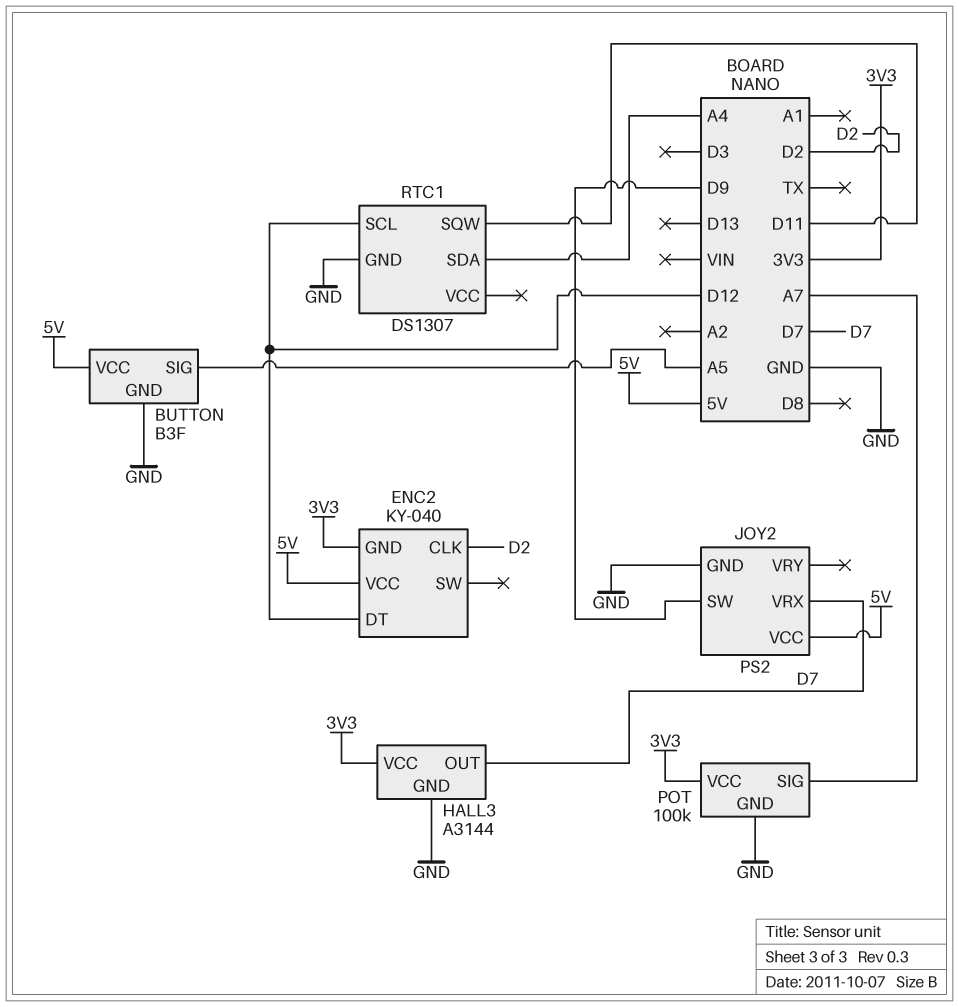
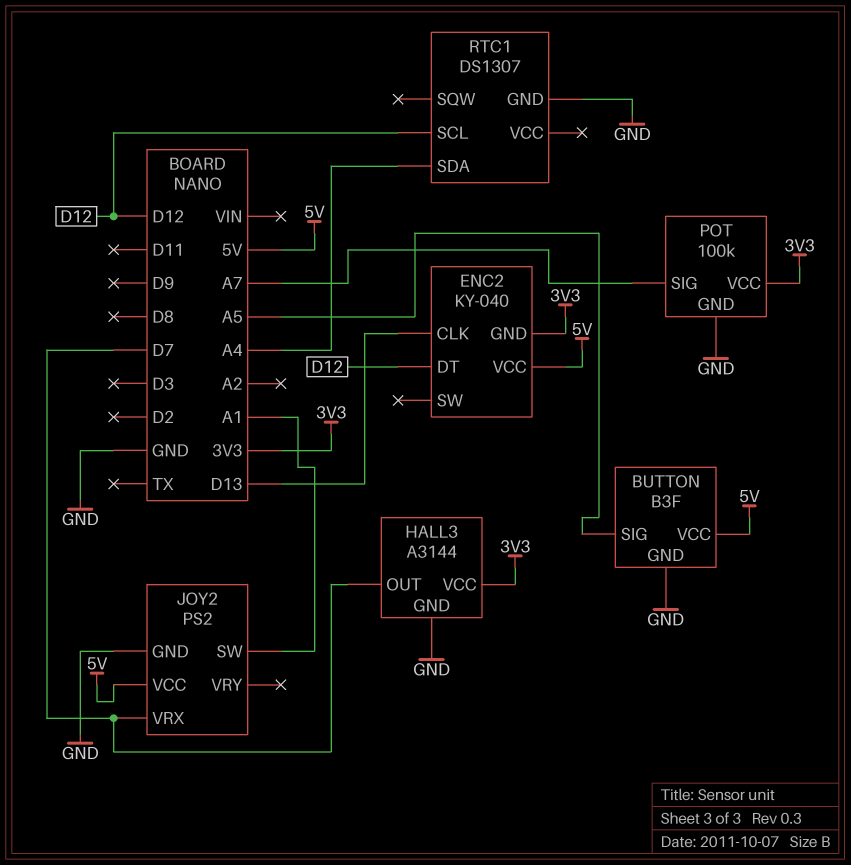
ENC2 pin CLK: D2 -> D13
JOY2 pin SW: D9 -> A1
RTC1 pin SQW: D11 -> none

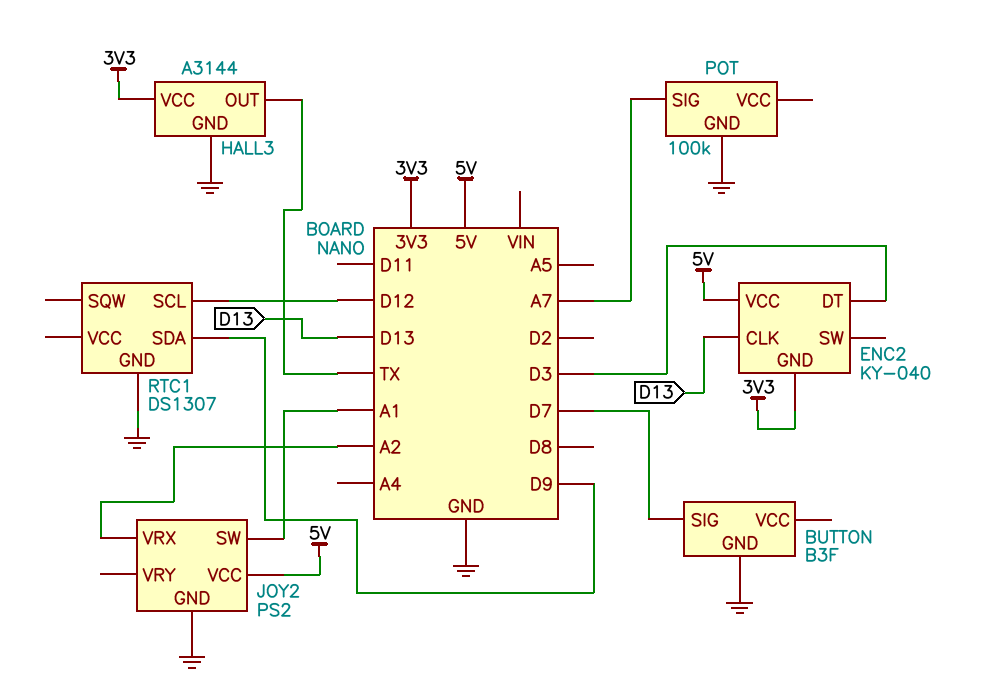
BUTTON pin SIG: A5 -> D7
BUTTON pin VCC: 5V -> none
ENC2 pin DT: D12 -> D3
HALL3 pin OUT: D7 -> TX
JOY2 pin VRX: D7 -> A2
POT pin VCC: 3V3 -> none
RTC1 pin SDA: A4 -> D9

